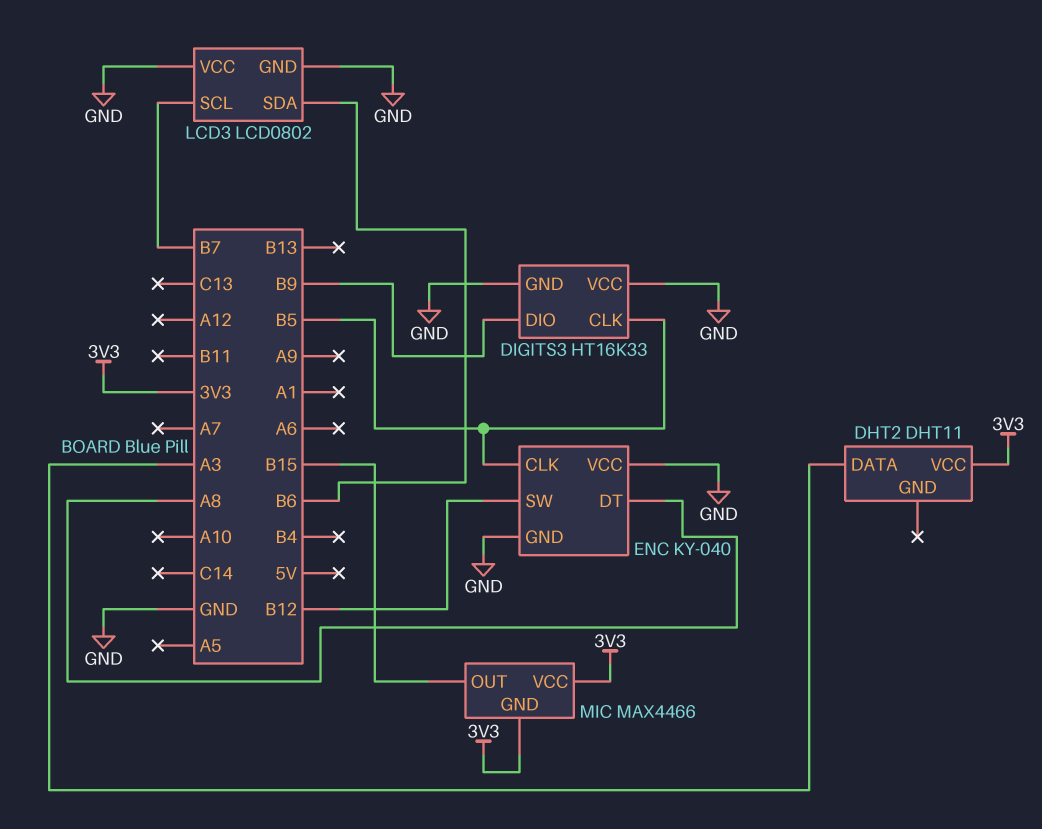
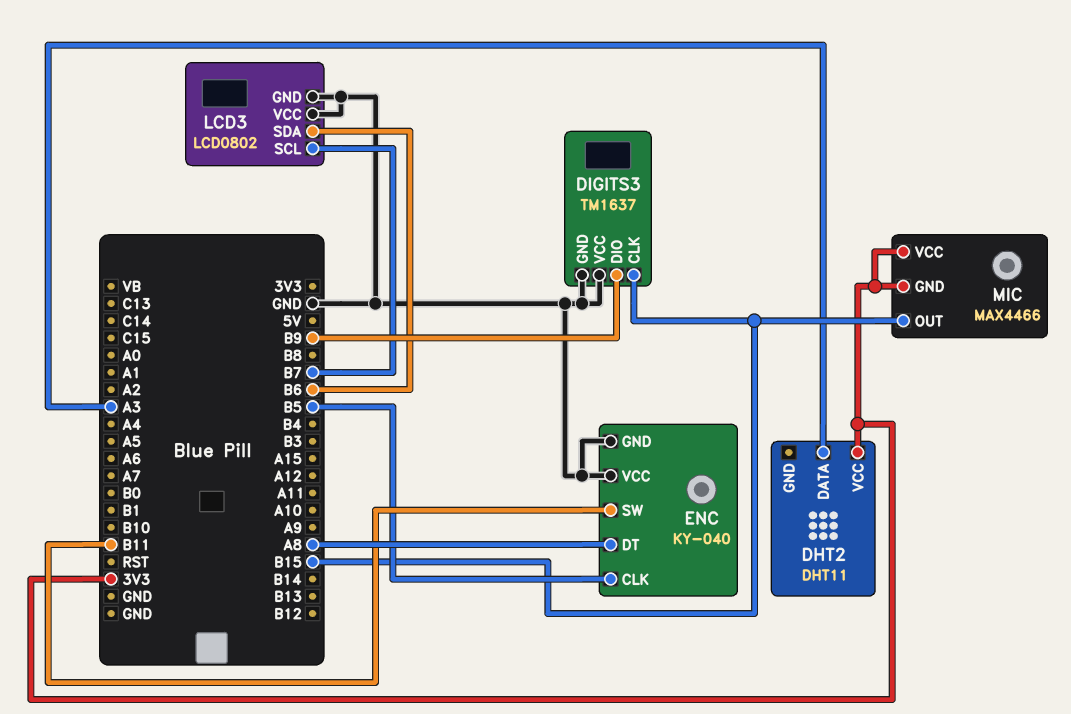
DIGITS3: HT16K33 -> TM1637
DIGITS3 pin CLK: B5 -> B15
ENC pin SW: B12 -> B11

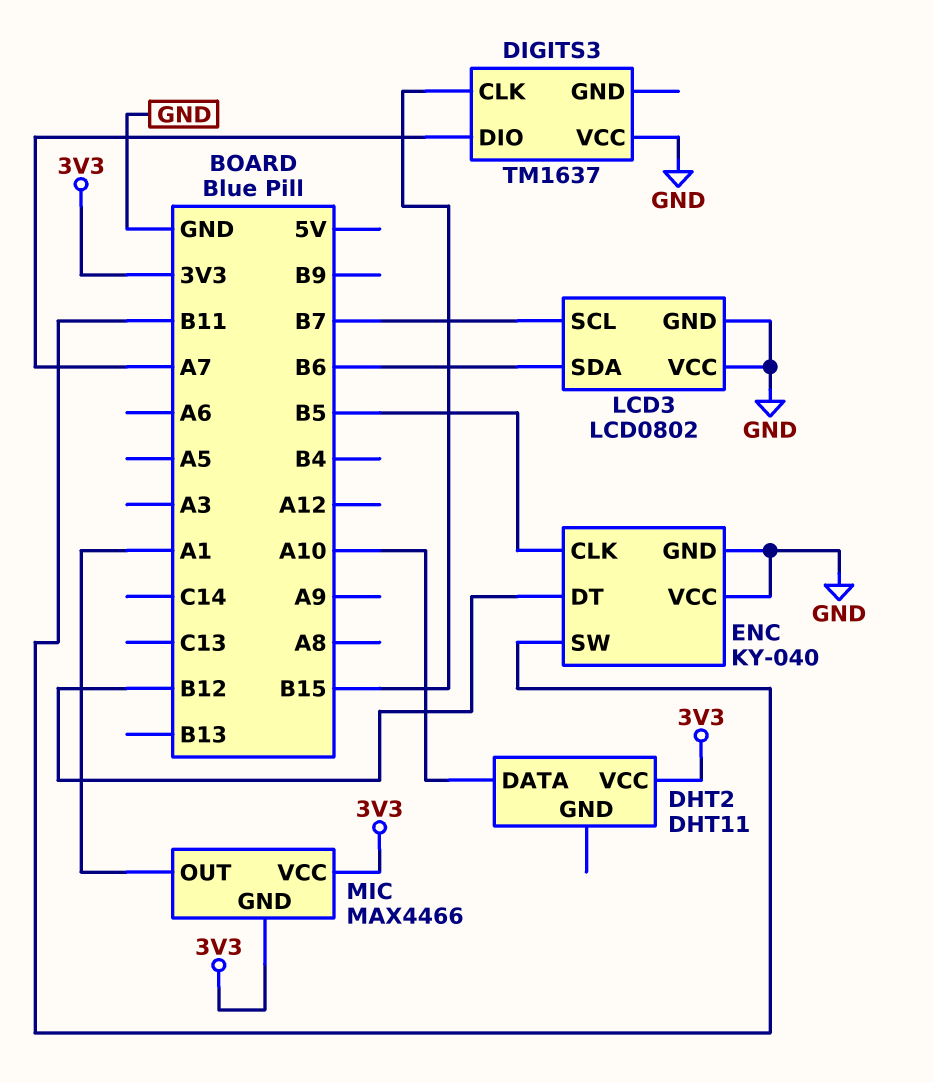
DHT2 pin DATA: A3 -> A10
DIGITS3 pin DIO: B9 -> A7
DIGITS3 pin GND: GND -> none
ENC pin DT: A8 -> B12
MIC pin OUT: B15 -> A1

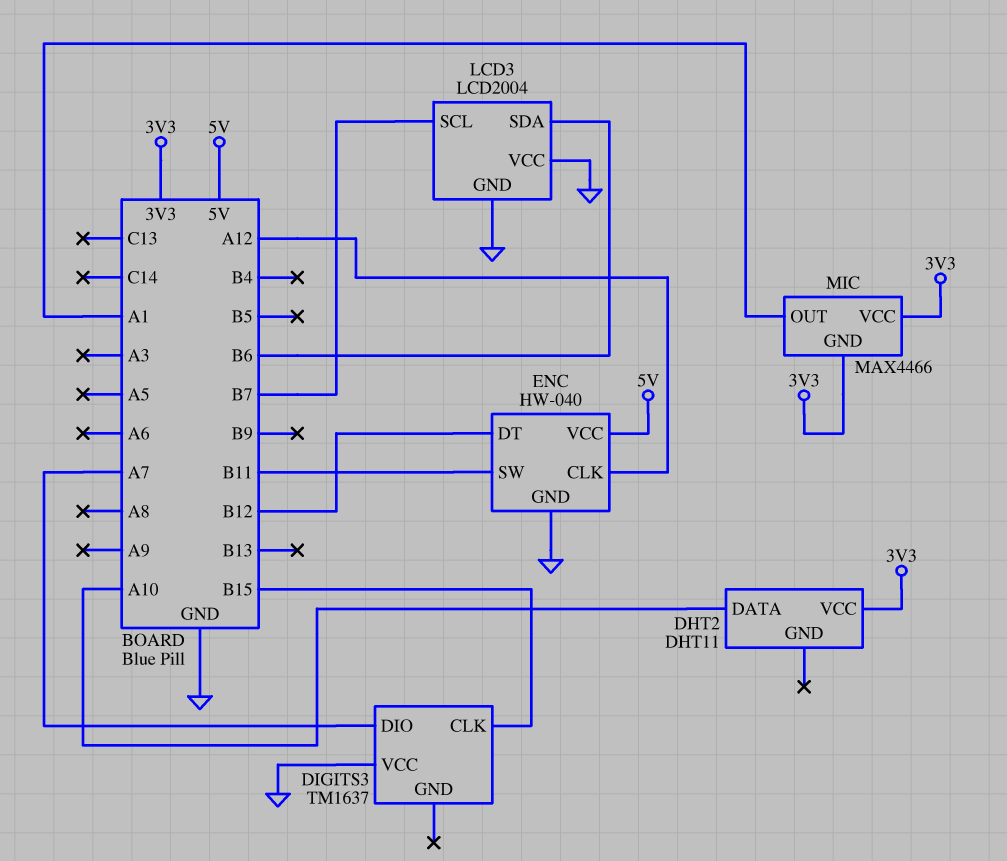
ENC: KY-040 -> HW-040
ENC pin CLK: B5 -> A12
ENC pin VCC: GND -> 5V
LCD3: LCD0802 -> LCD2004

